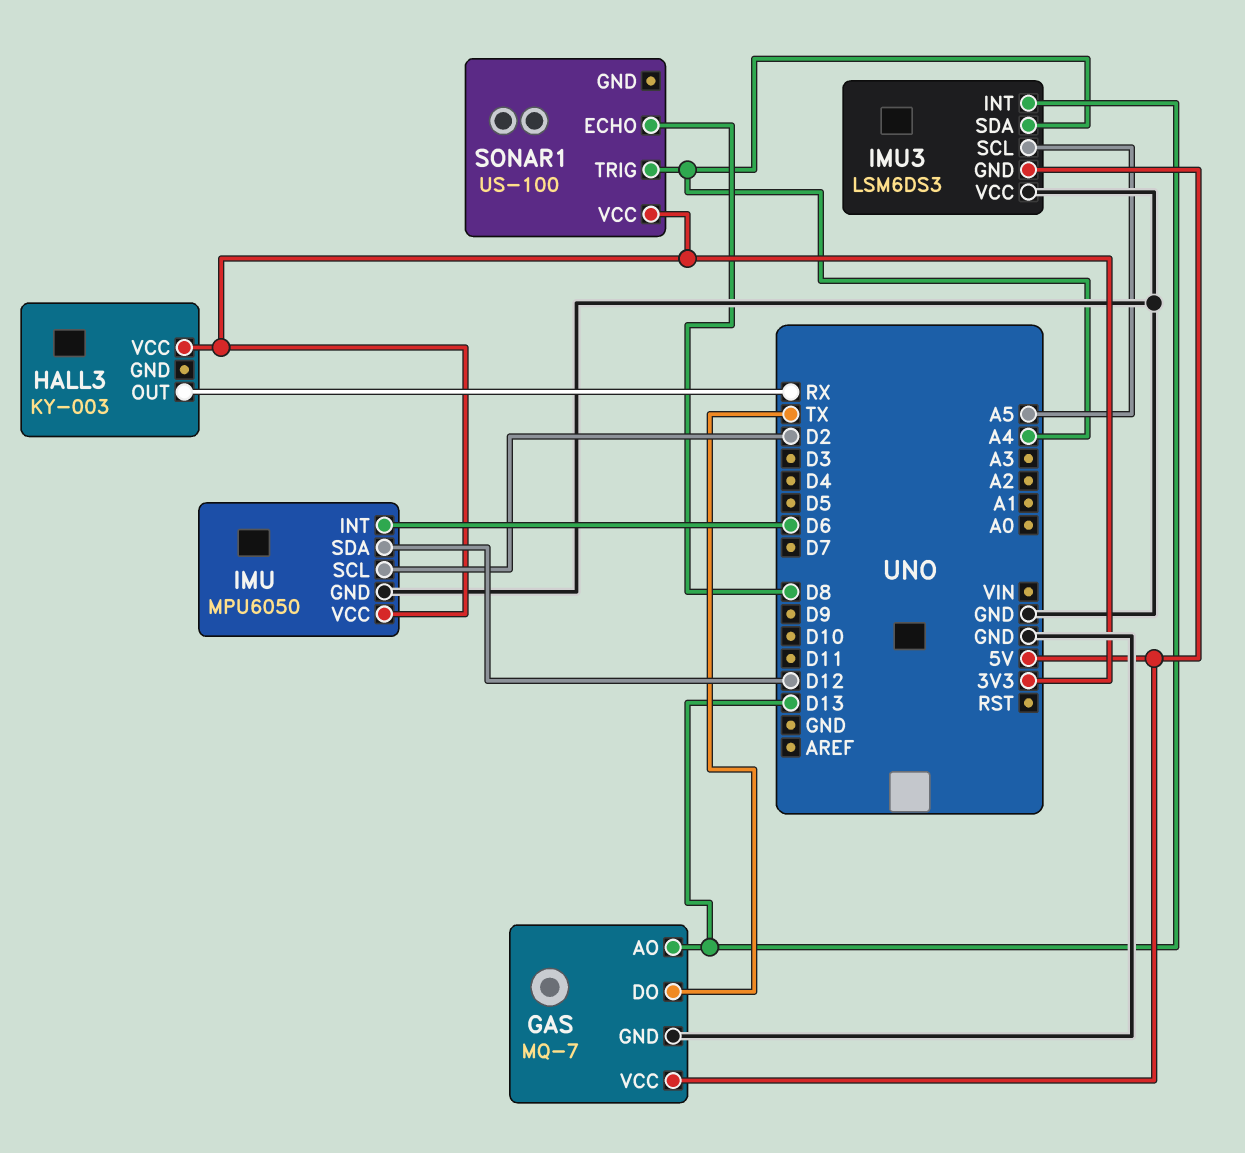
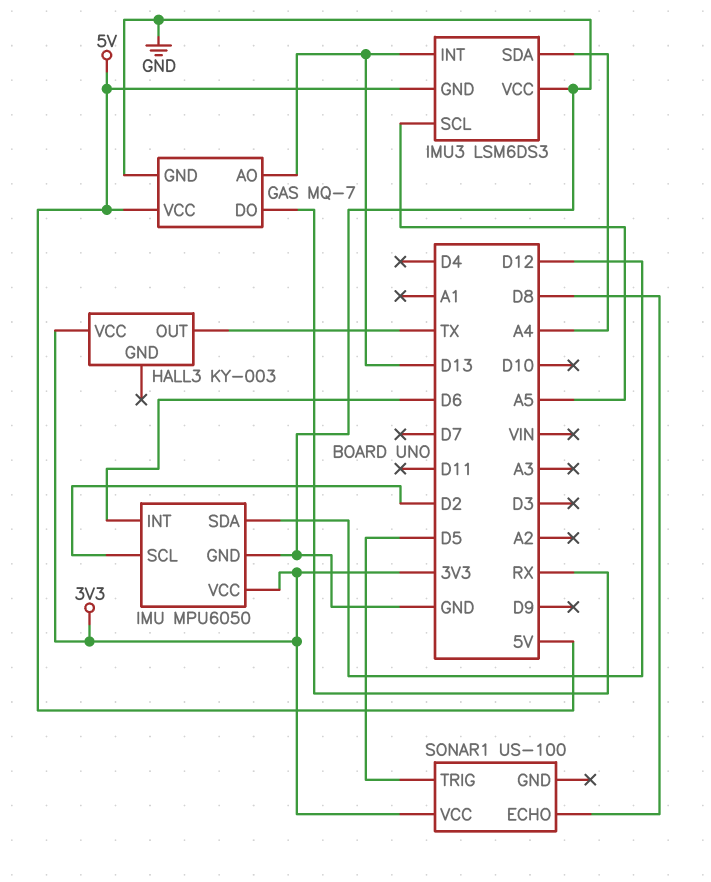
GAS pin DO: TX -> RX
HALL3 pin OUT: RX -> TX
SONAR1 pin TRIG: A4 -> D5

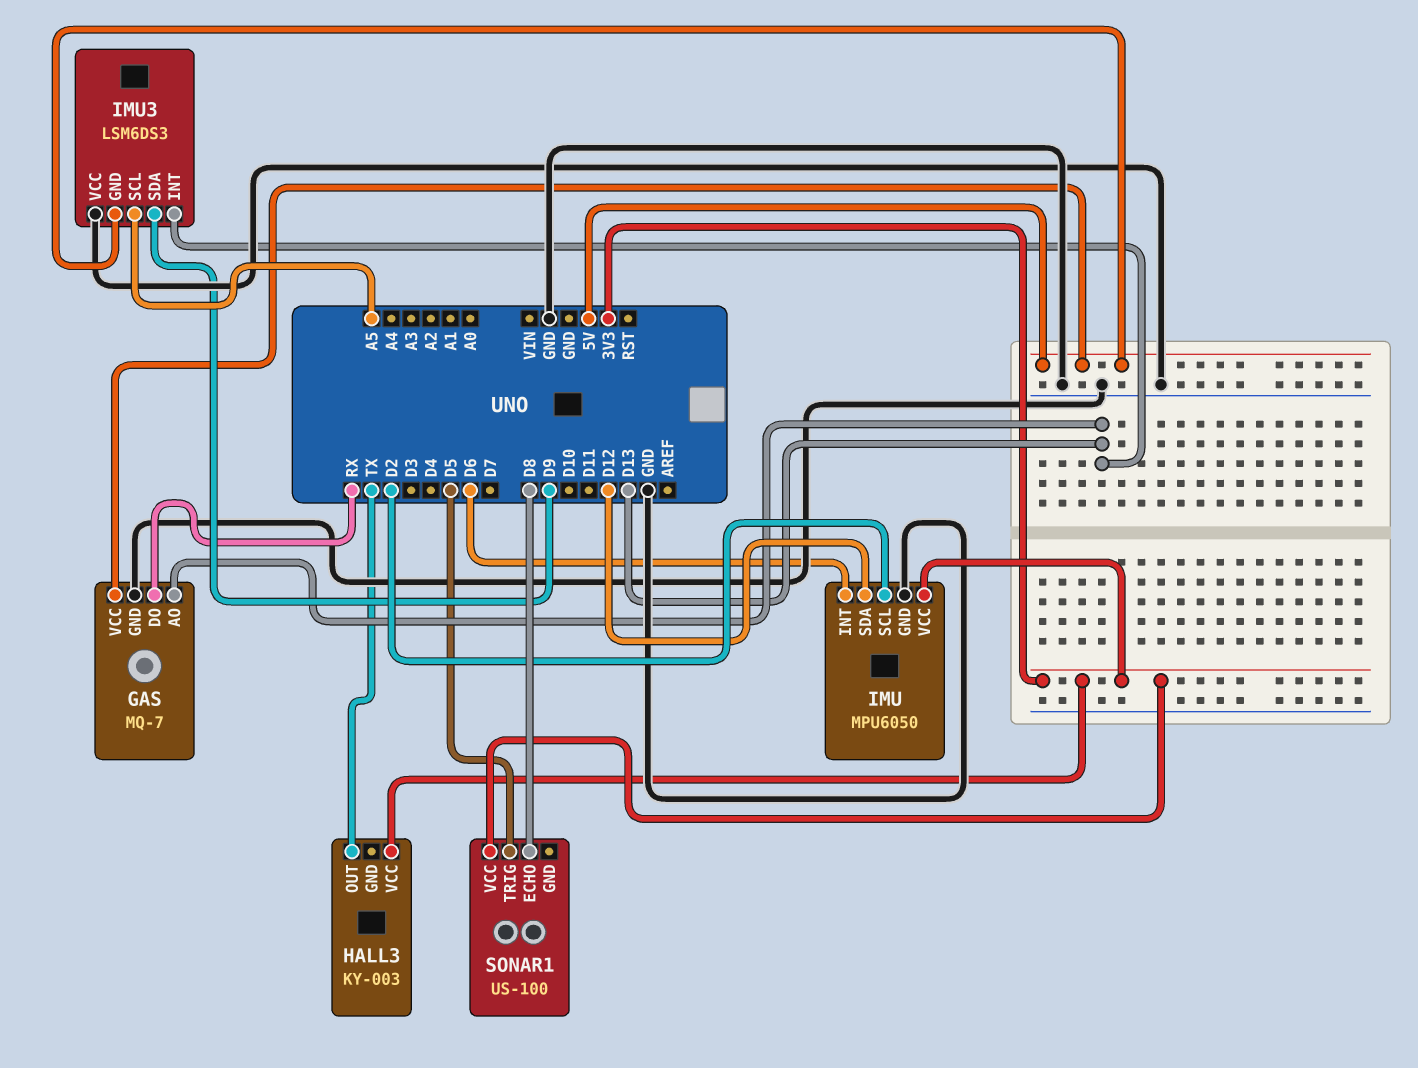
IMU3 pin SDA: A4 -> D9

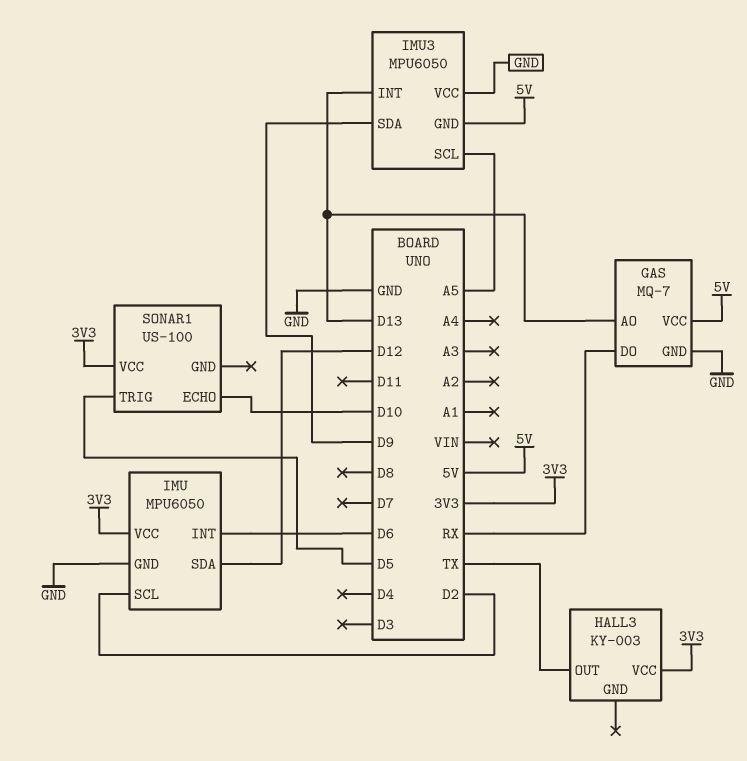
IMU3: LSM6DS3 -> MPU6050
SONAR1 pin ECHO: D8 -> D10

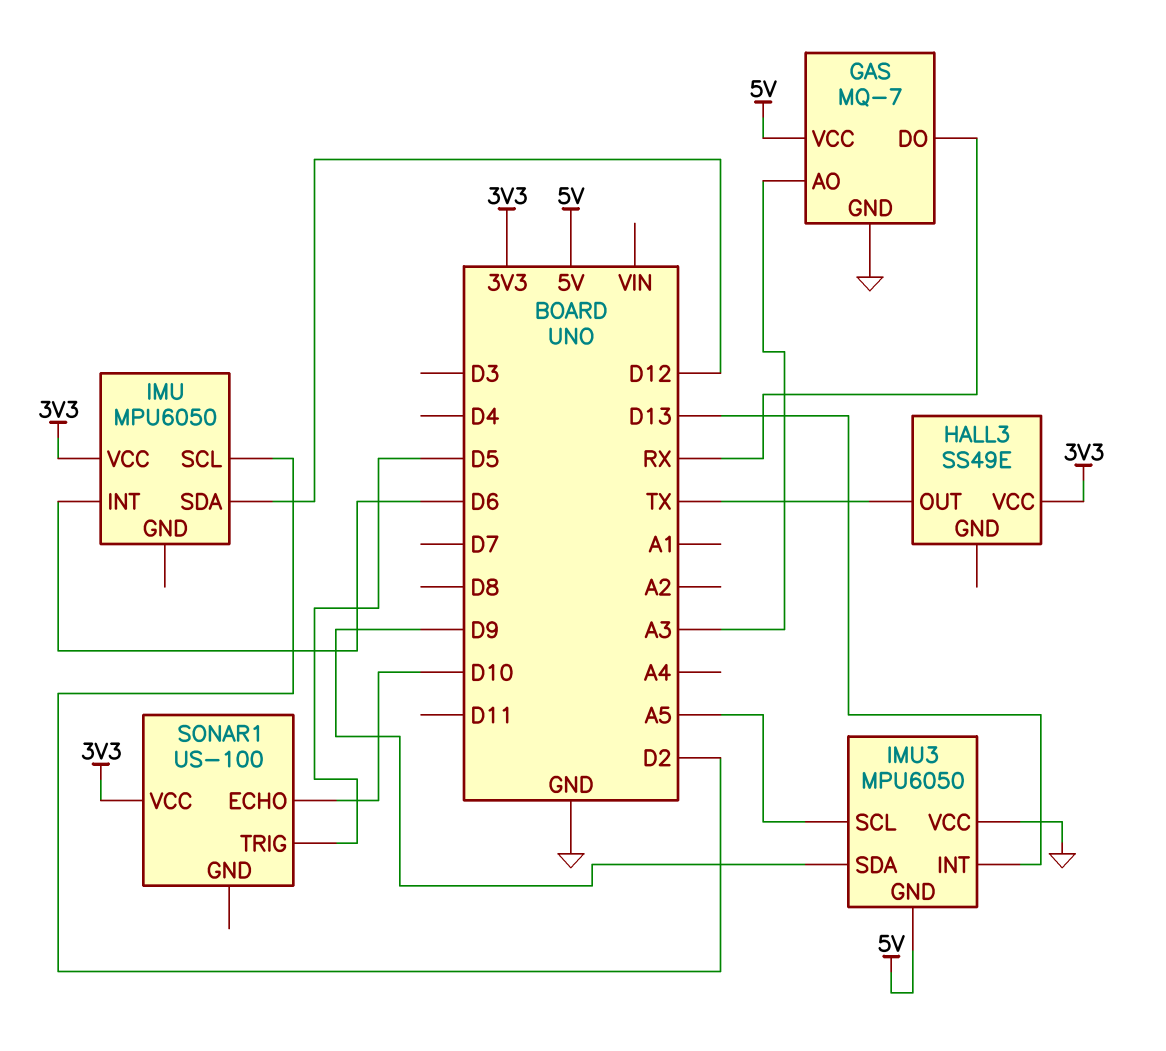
GAS pin AO: D13 -> A3
HALL3: KY-003 -> SS49E
IMU pin GND: GND -> none

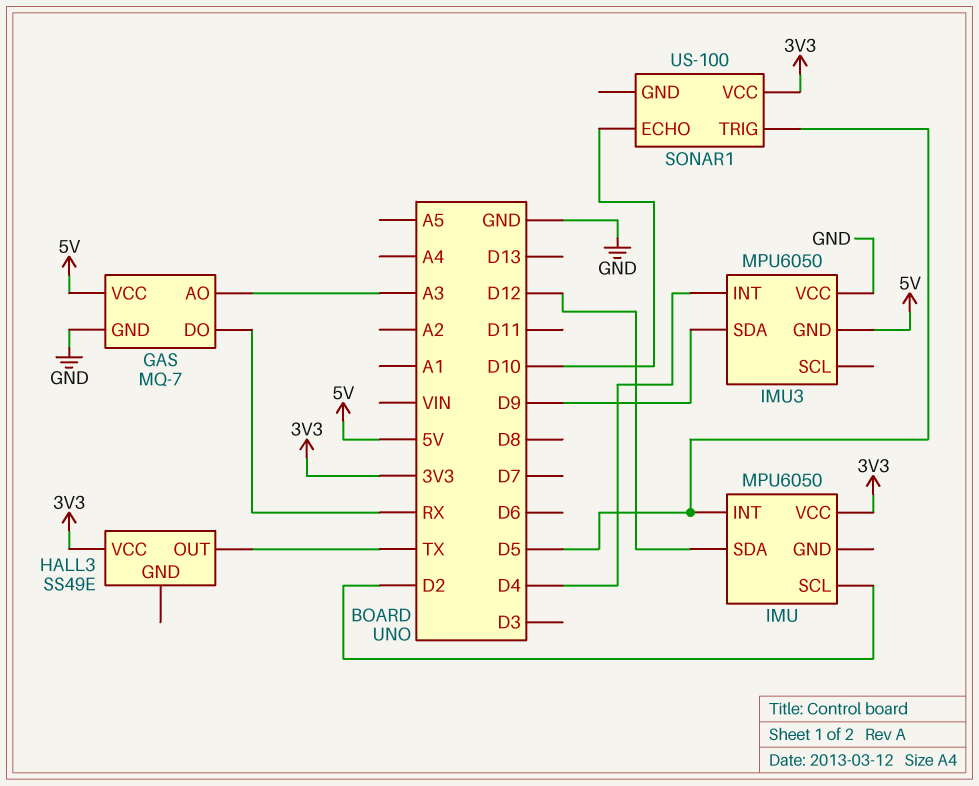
IMU pin INT: D6 -> D5
IMU3 pin INT: D13 -> D4
IMU3 pin SCL: A5 -> none

